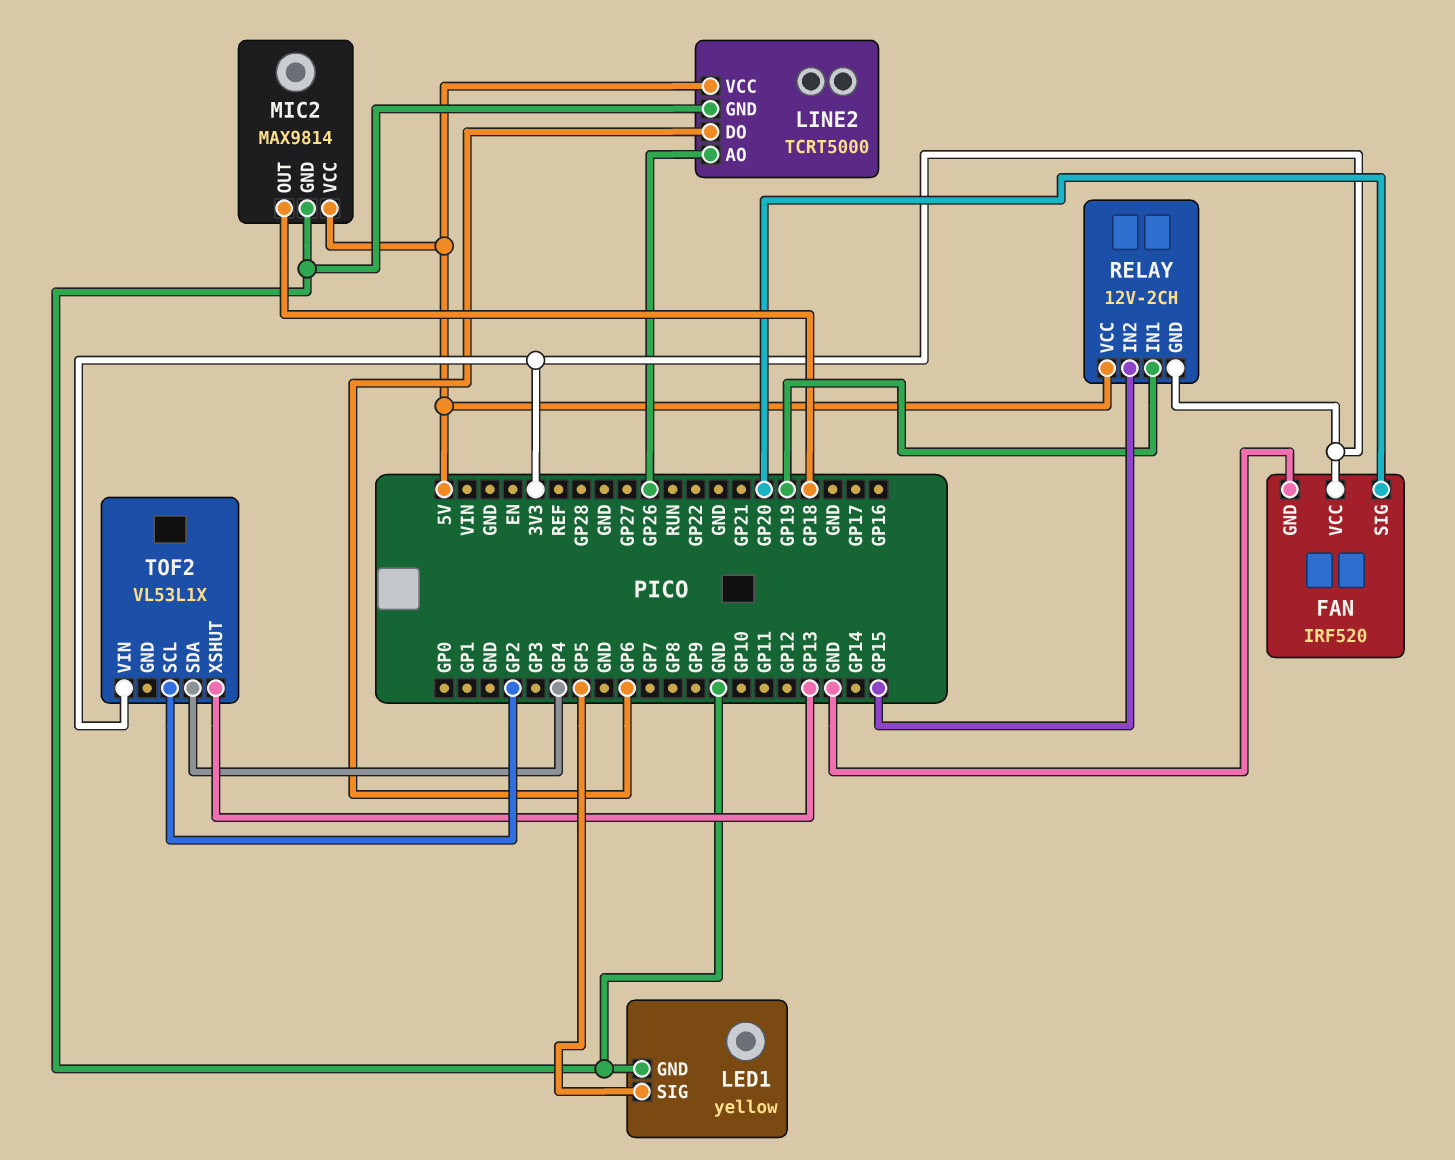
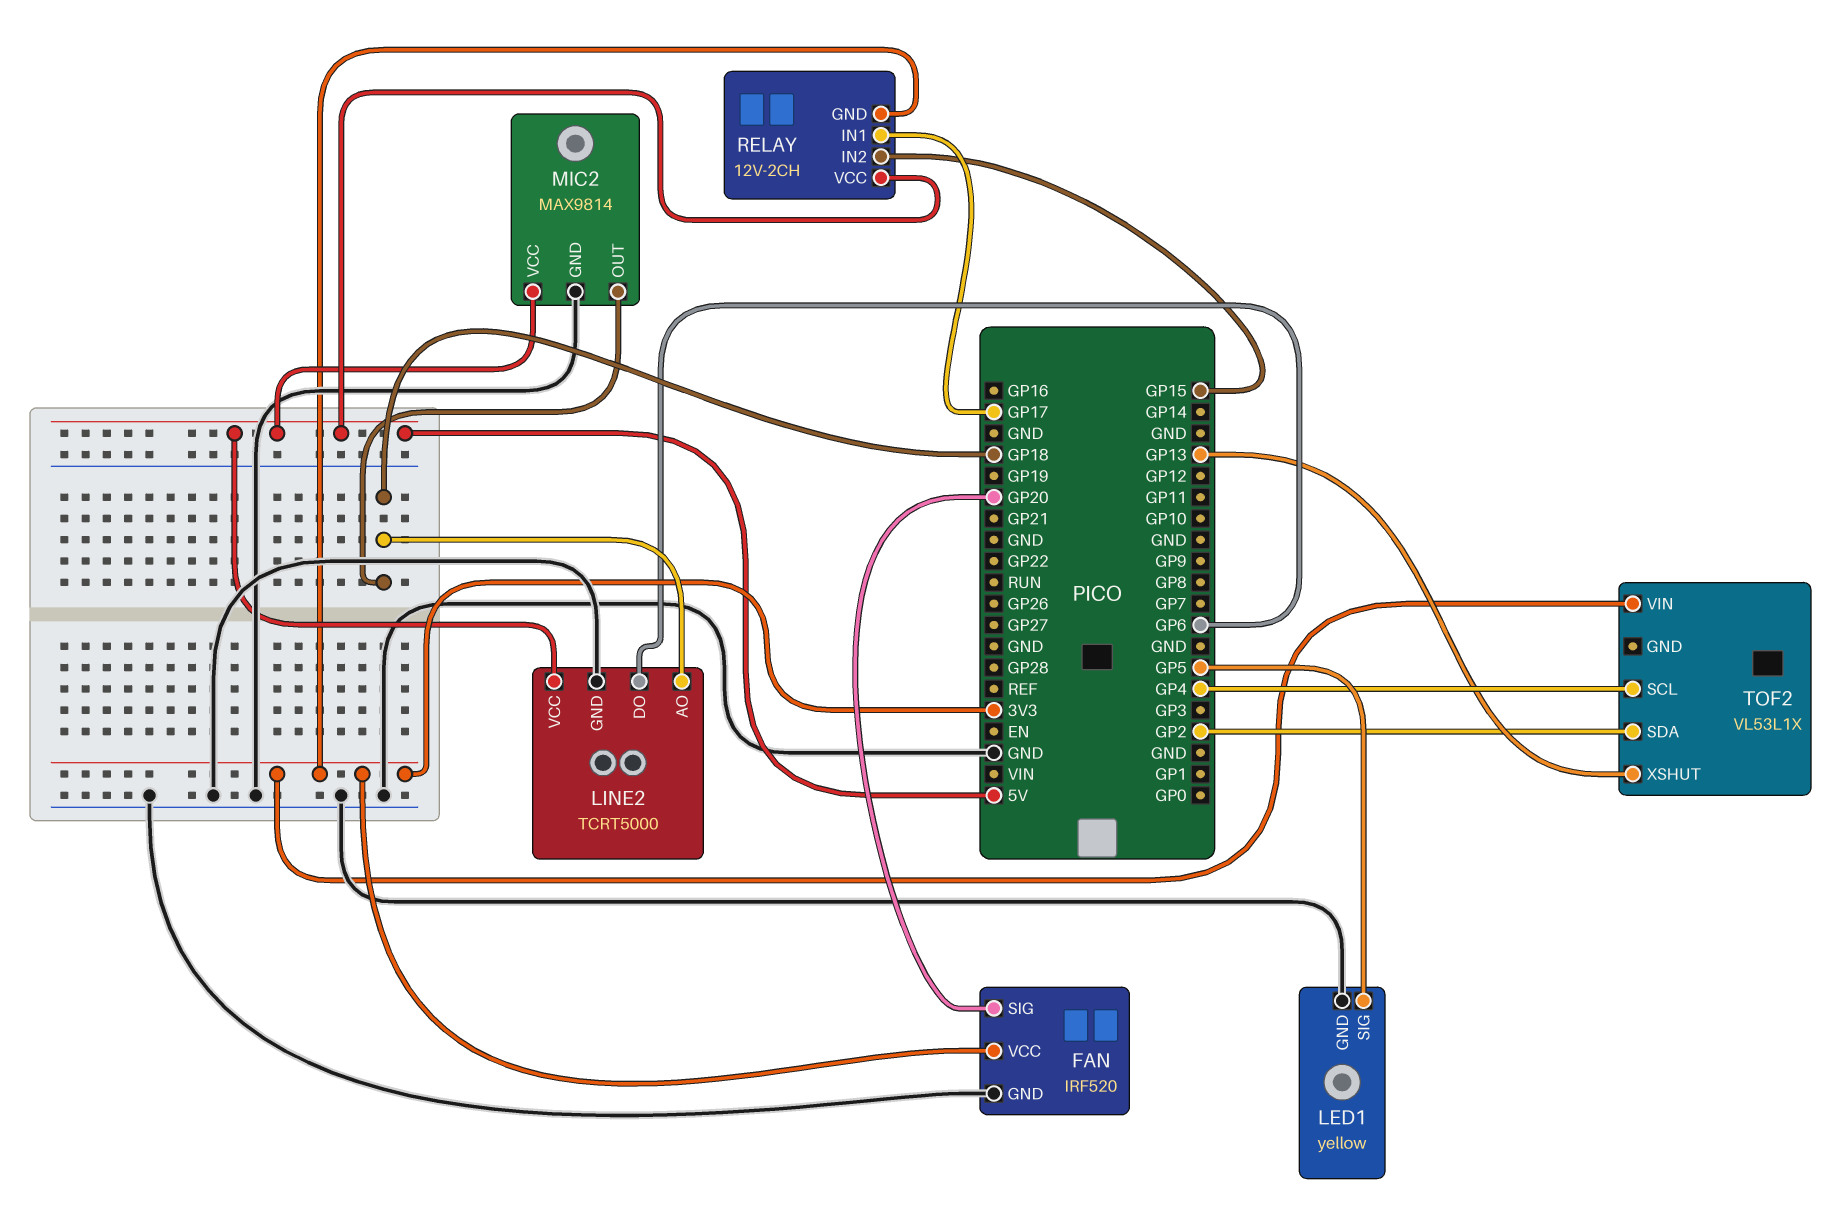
LINE2 pin AO: GP26 -> GP18
RELAY pin IN1: GP19 -> GP17
TOF2 pin SCL: GP2 -> GP4
TOF2 pin SDA: GP4 -> GP2

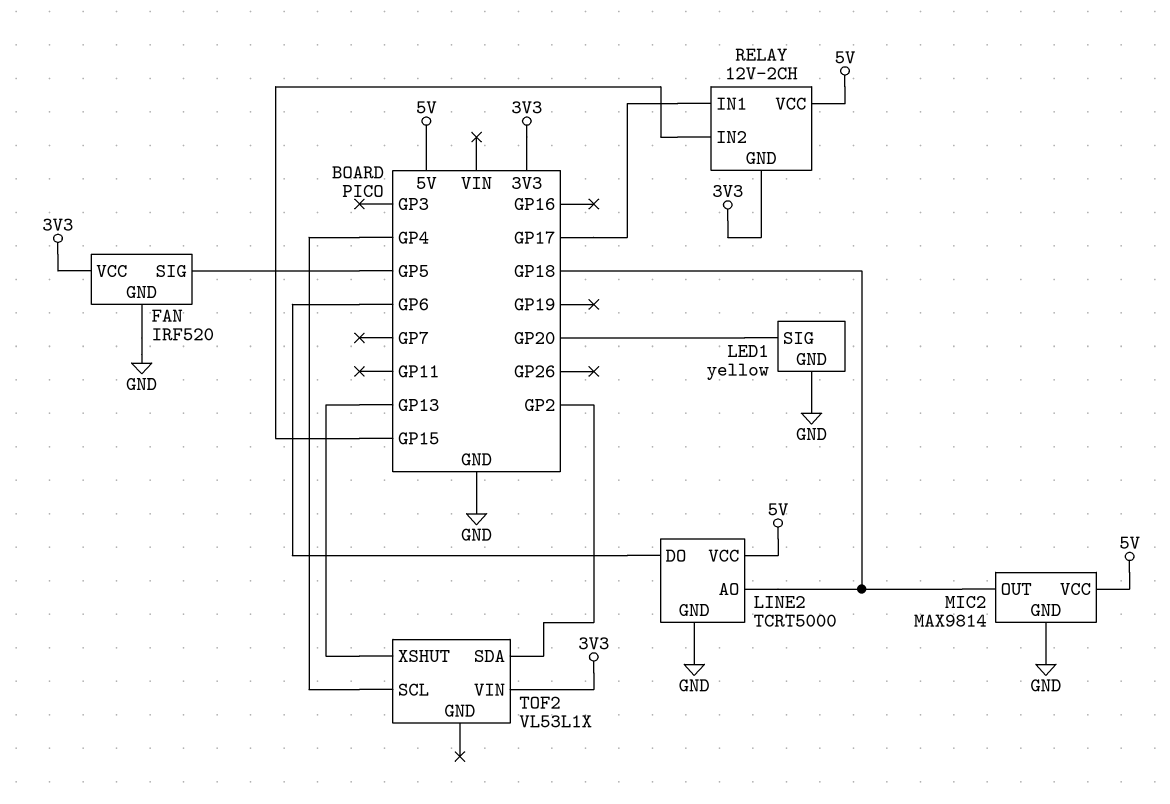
FAN pin SIG: GP20 -> GP5
LED1 pin SIG: GP5 -> GP20

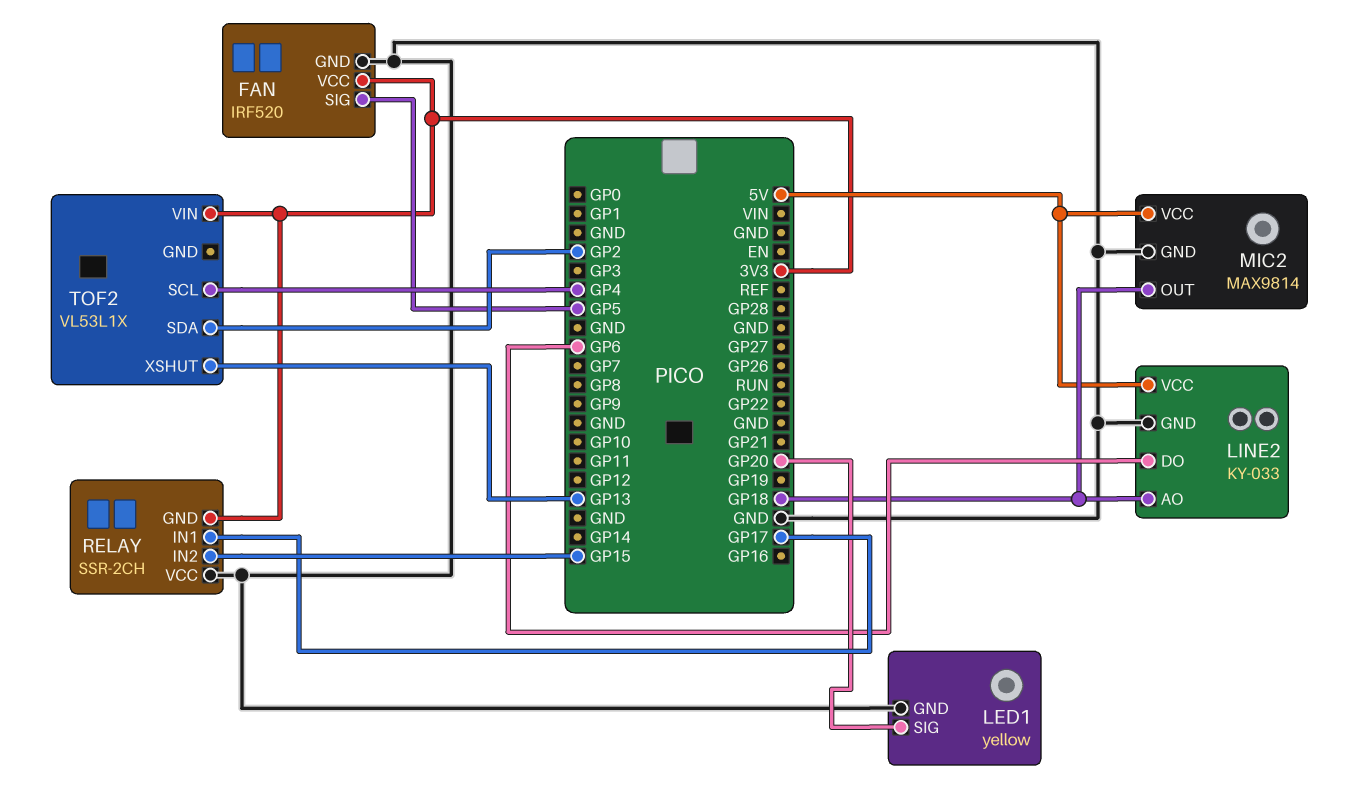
LINE2: TCRT5000 -> KY-033
RELAY: 12V-2CH -> SSR-2CH
RELAY pin VCC: 5V -> GND

